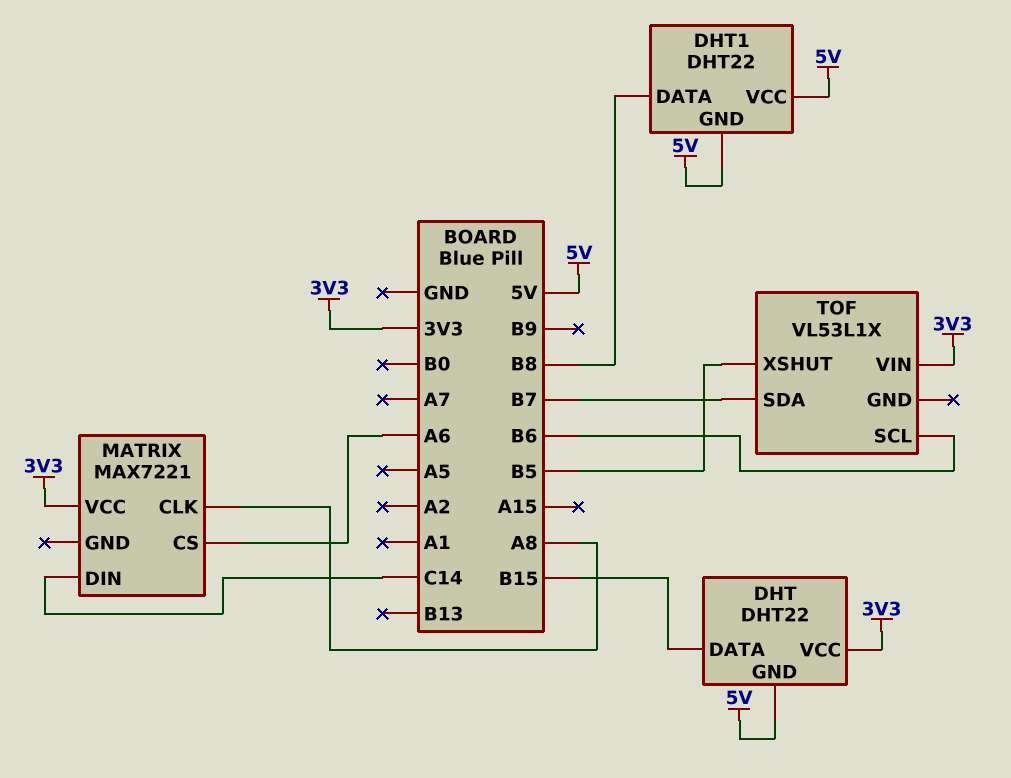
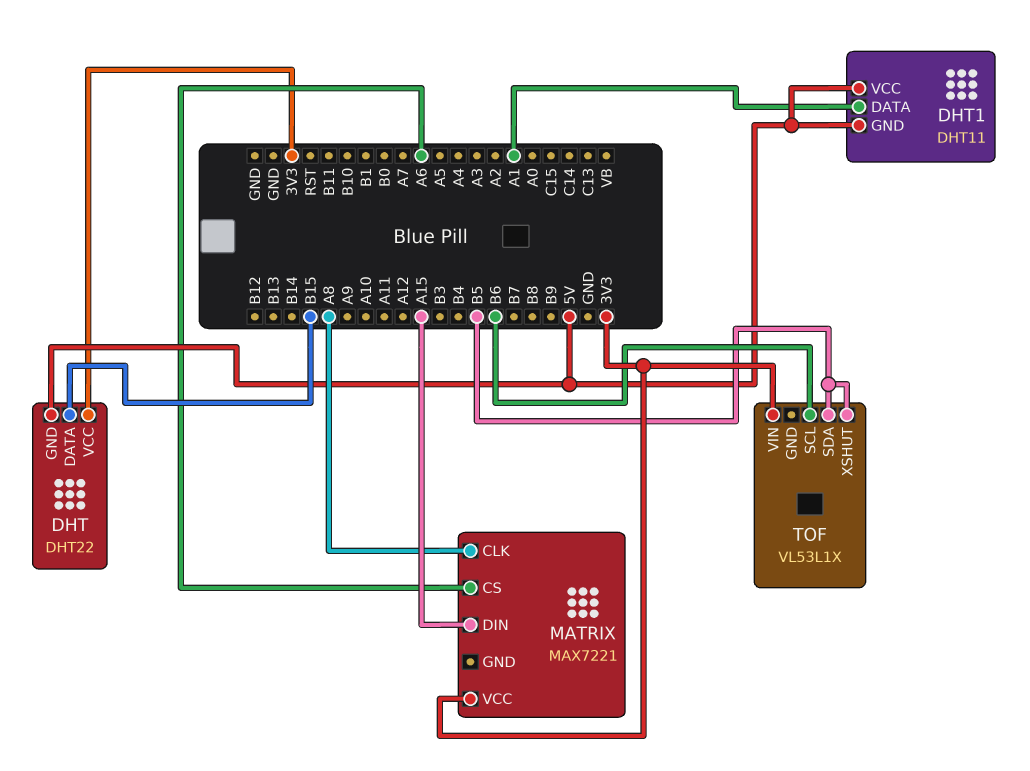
DHT1: DHT22 -> DHT11
DHT1 pin DATA: B8 -> A1
MATRIX pin DIN: C14 -> A15
TOF pin SDA: B7 -> B5

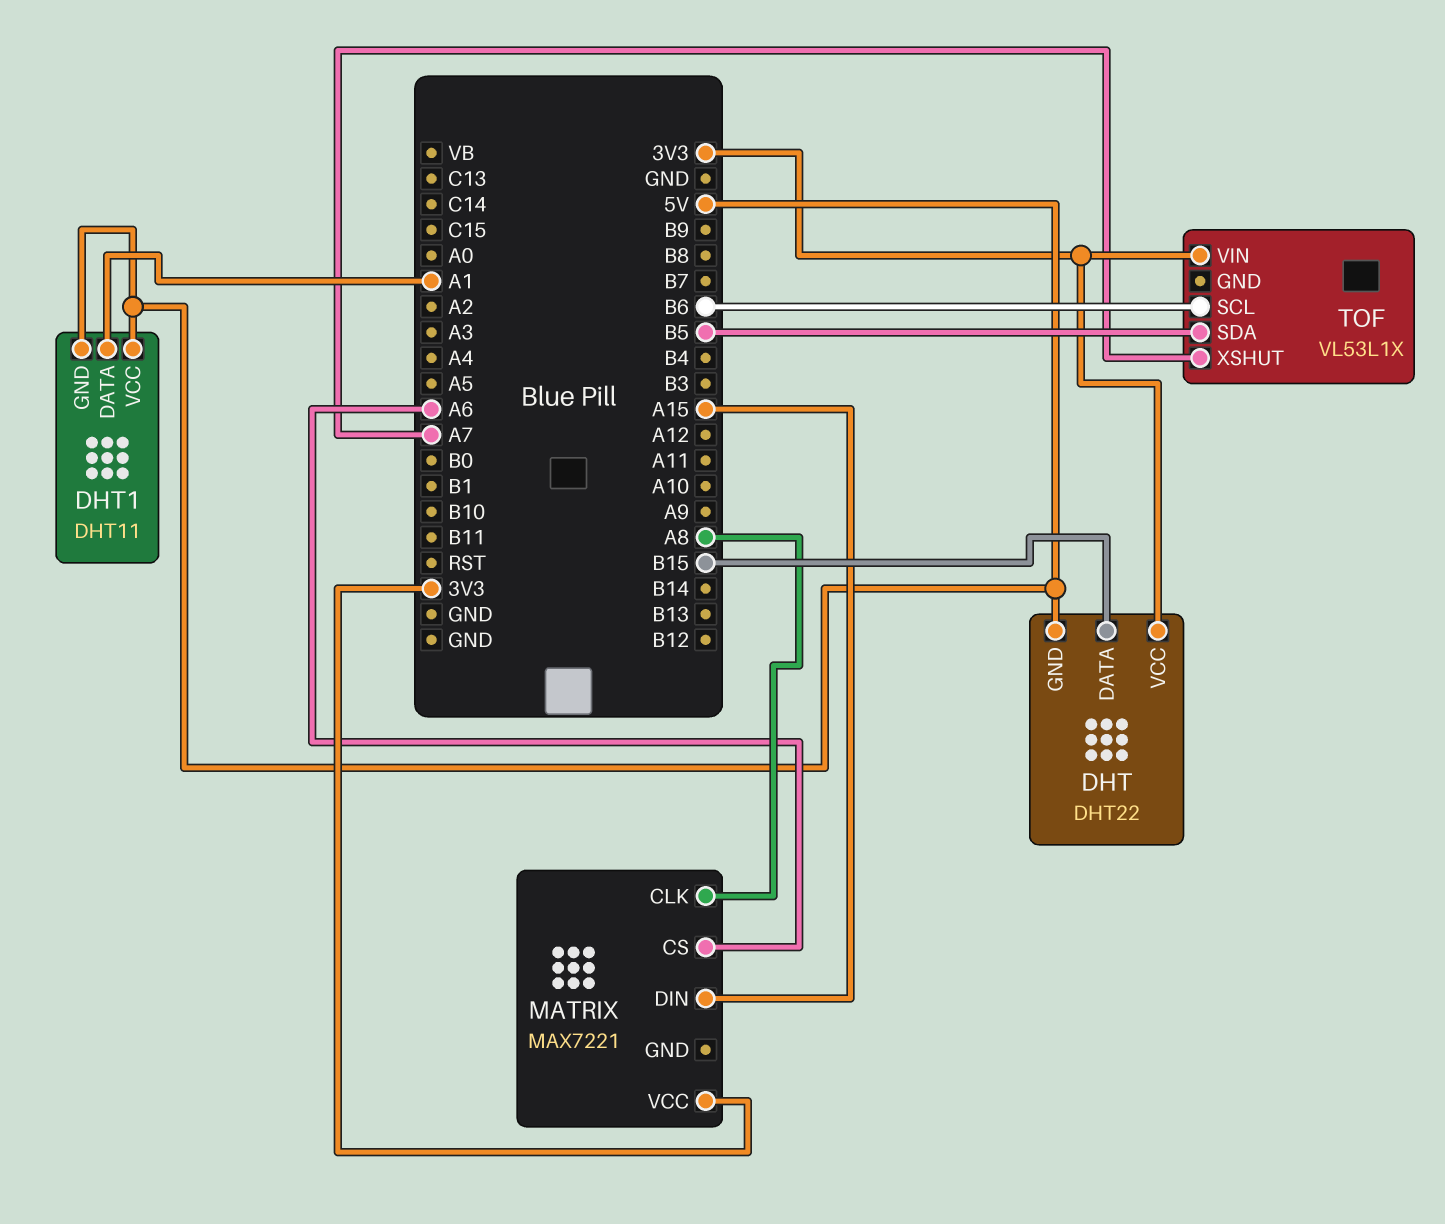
TOF pin XSHUT: B5 -> A7

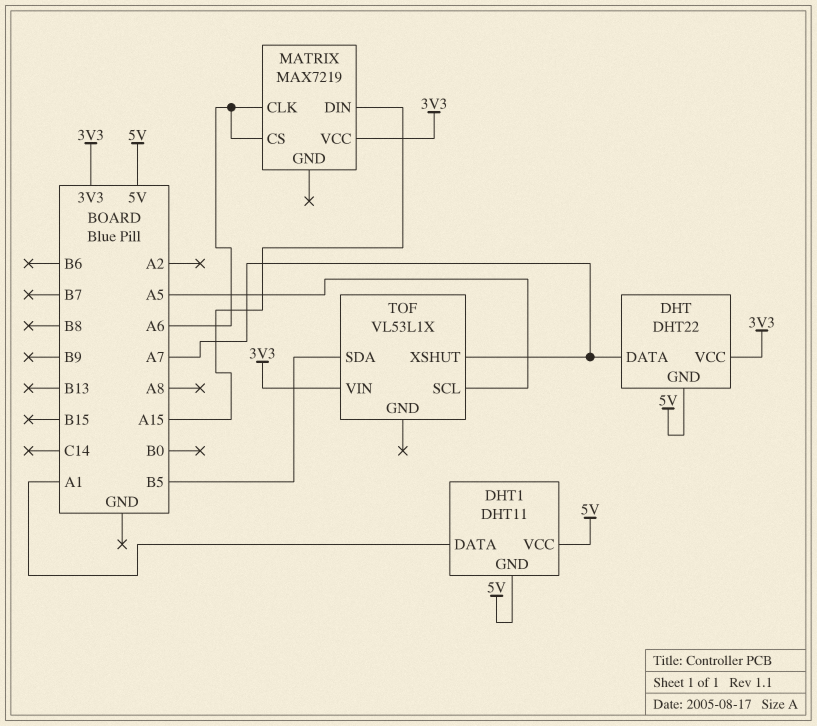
DHT pin DATA: B15 -> A7
MATRIX: MAX7221 -> MAX7219
MATRIX pin CLK: A8 -> A6
TOF pin SCL: B6 -> A5

